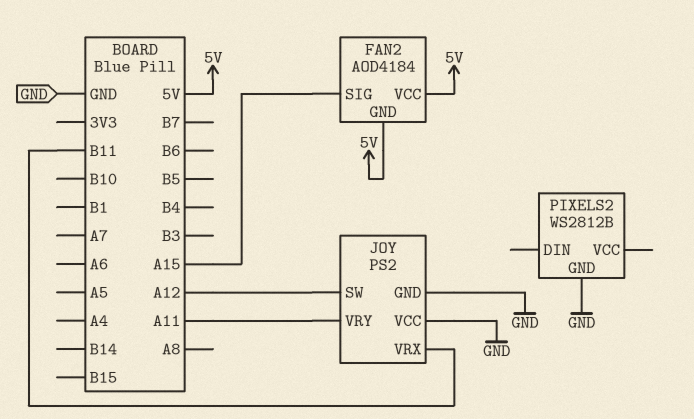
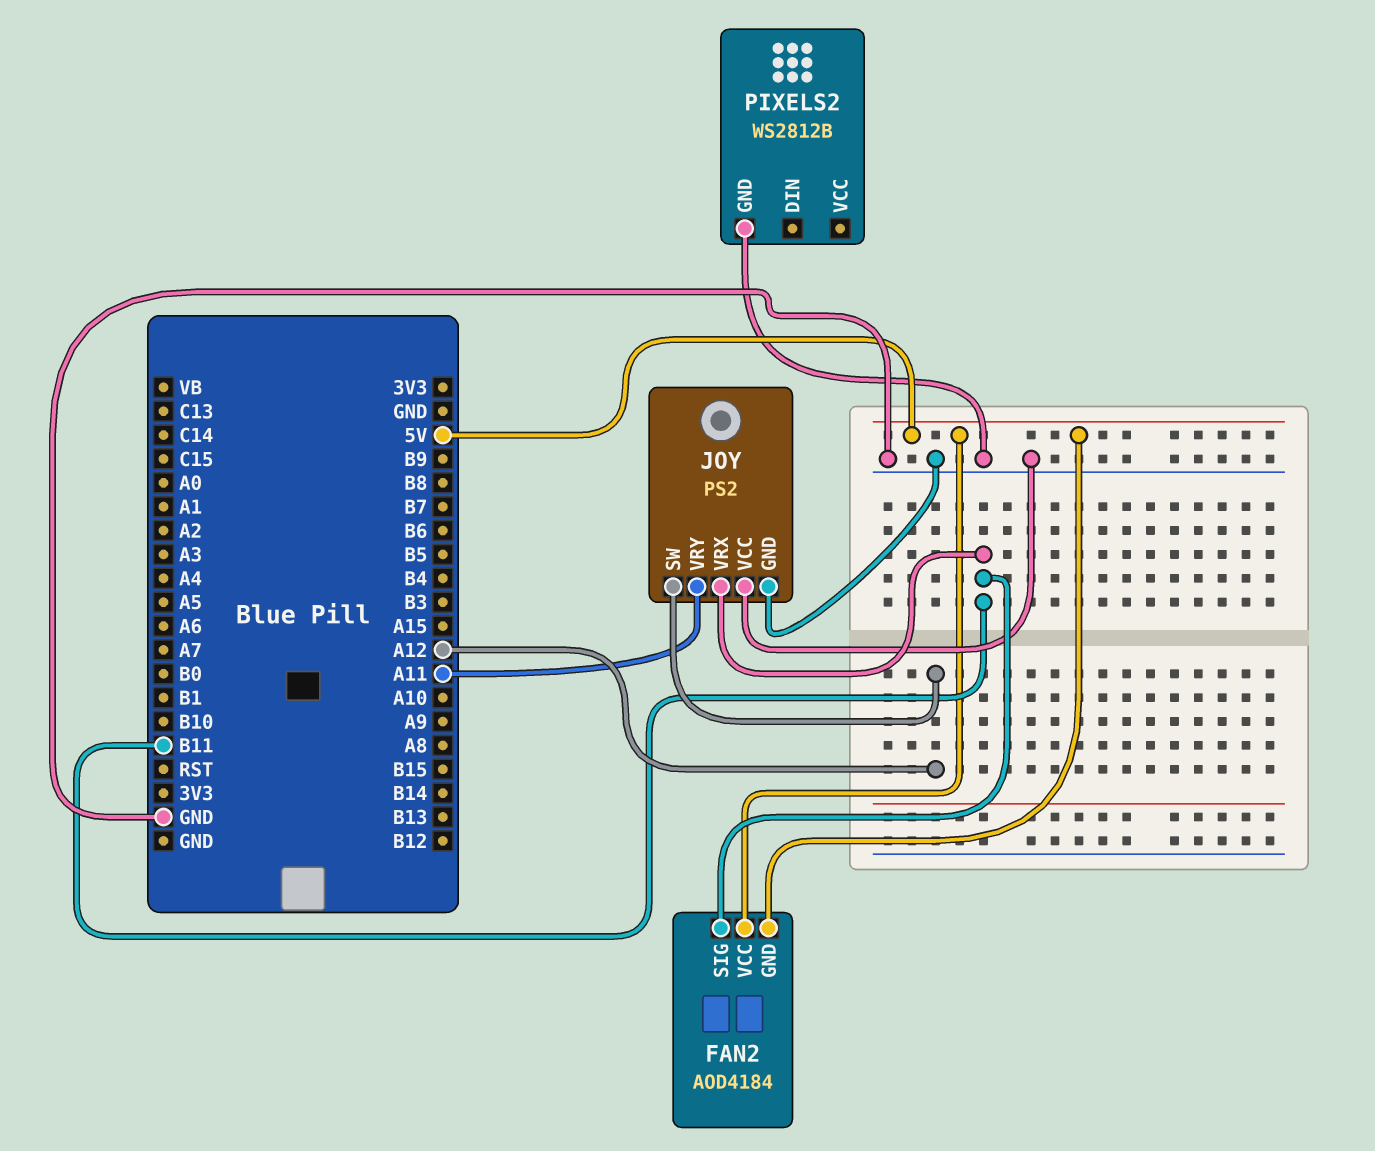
FAN2 pin SIG: A15 -> B11

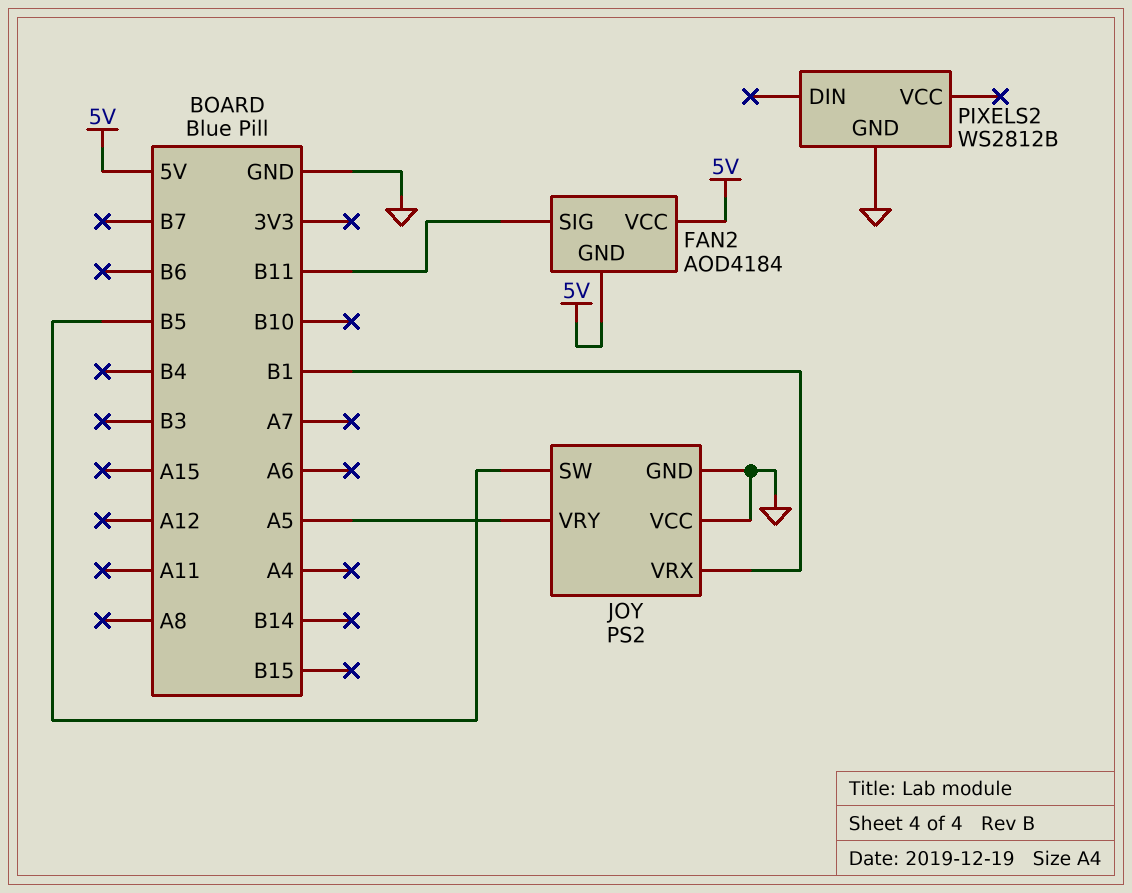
JOY pin SW: A12 -> B5
JOY pin VRX: B11 -> B1
JOY pin VRY: A11 -> A5

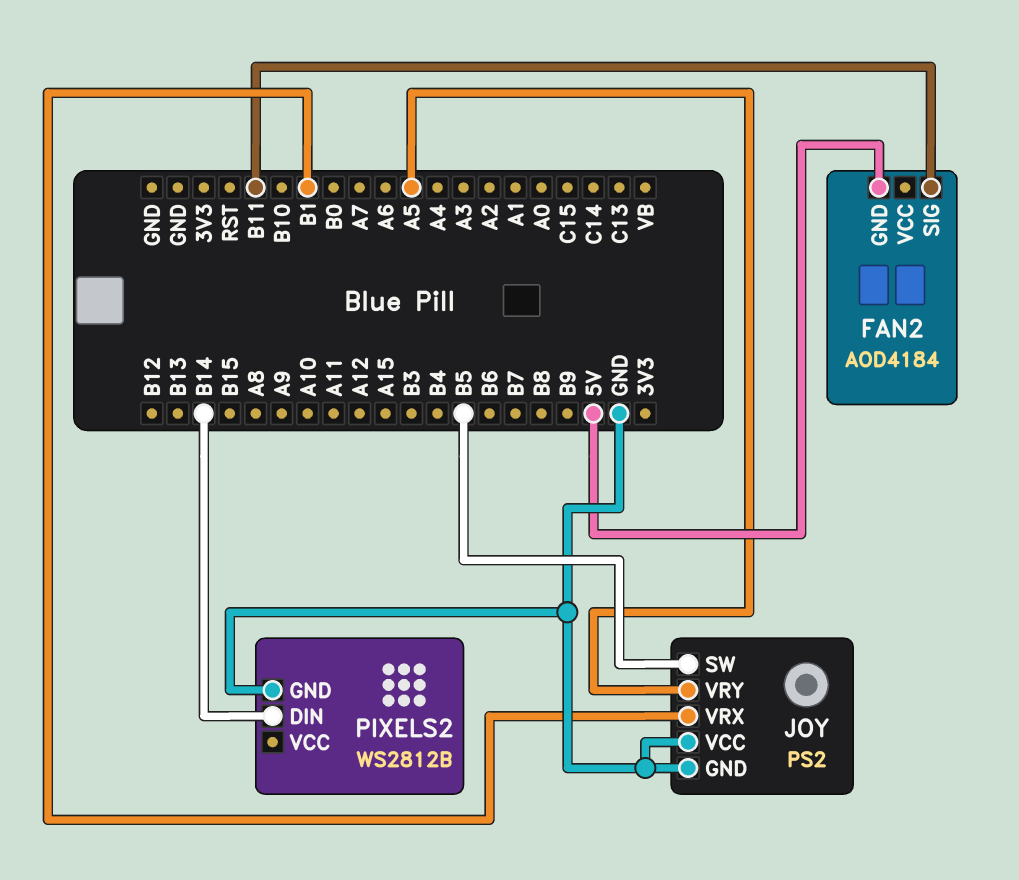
FAN2 pin VCC: 5V -> none
PIXELS2 pin DIN: none -> B14

